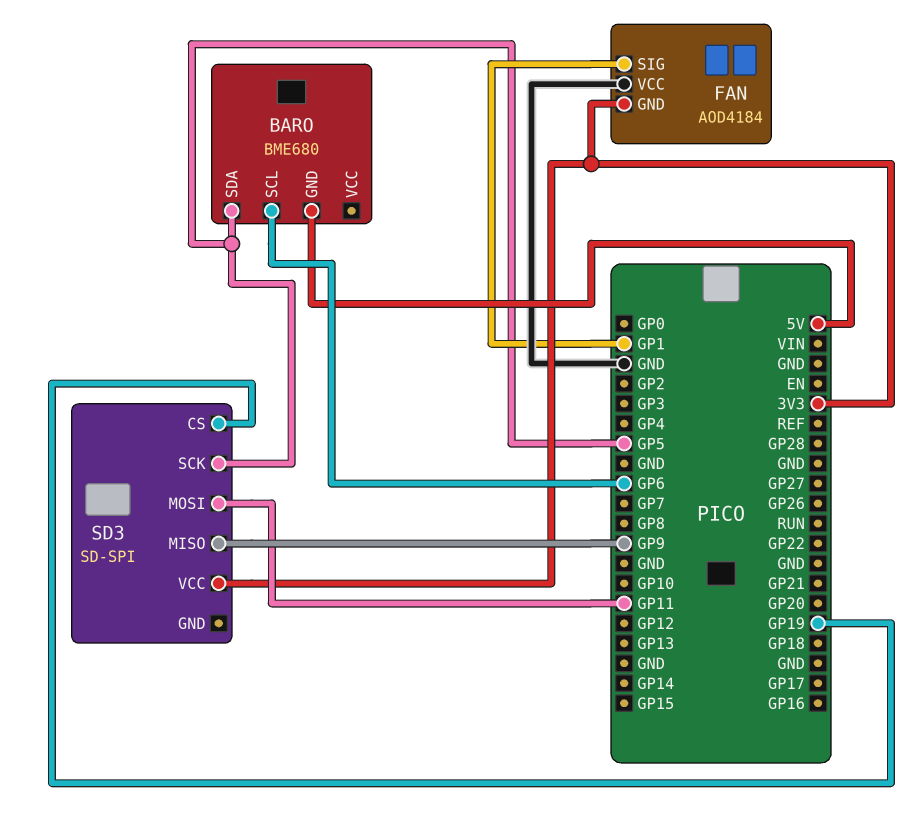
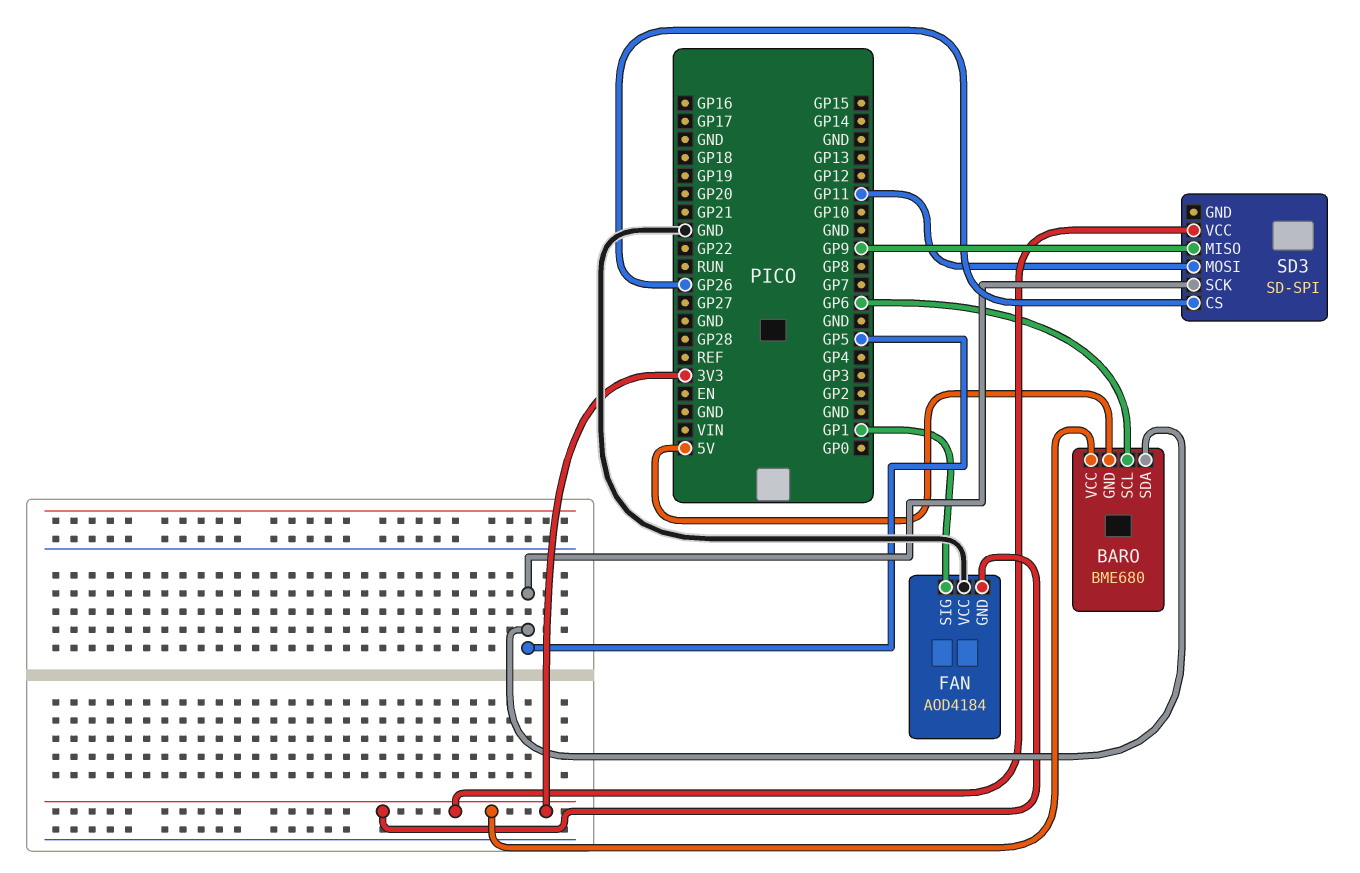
BARO pin VCC: none -> 3V3
SD3 pin CS: GP19 -> GP26

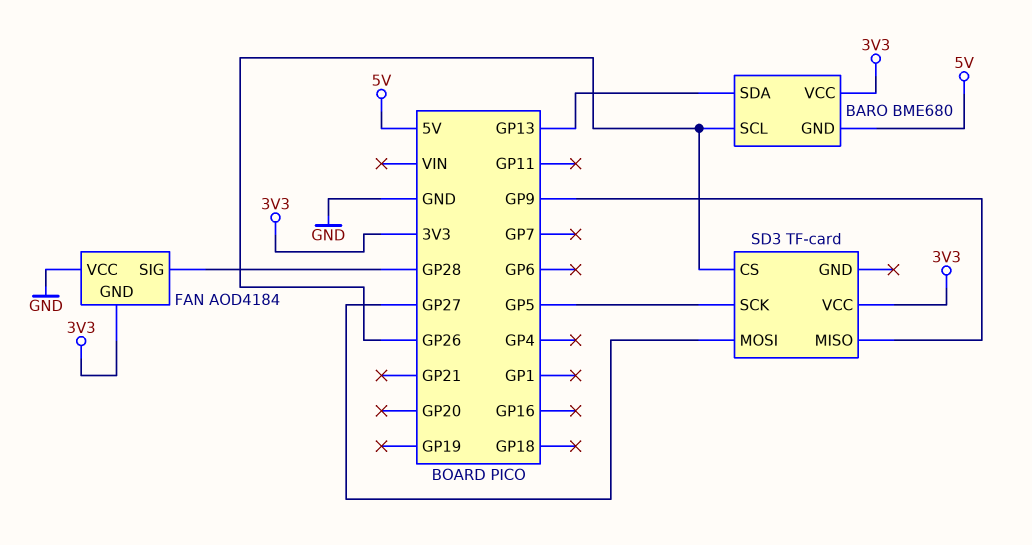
BARO pin SCL: GP6 -> GP26
BARO pin SDA: GP5 -> GP13
FAN pin SIG: GP1 -> GP28
SD3: SD-SPI -> TF-card
SD3 pin MOSI: GP11 -> GP27

